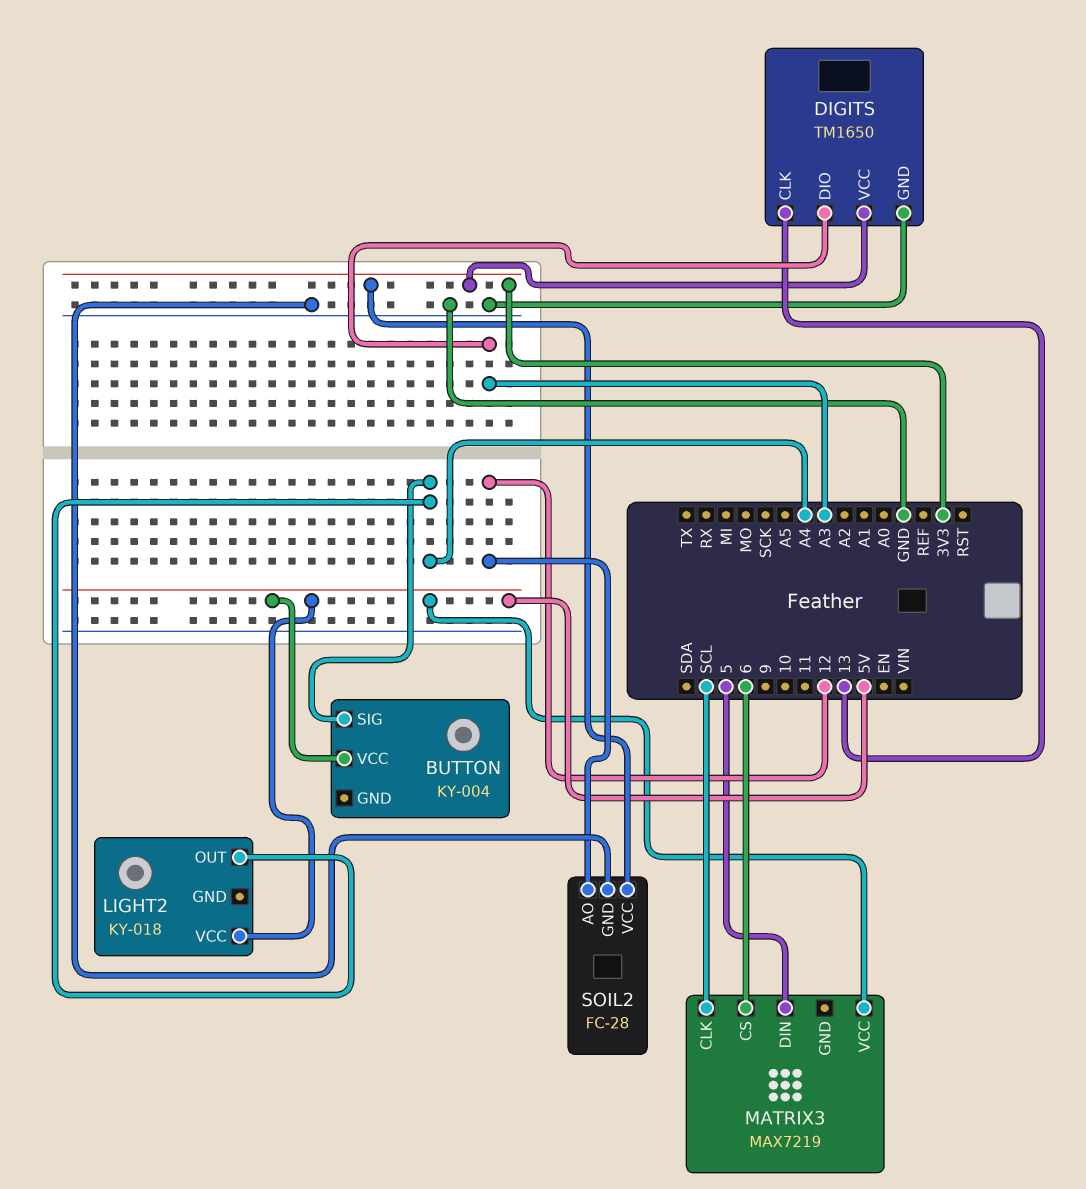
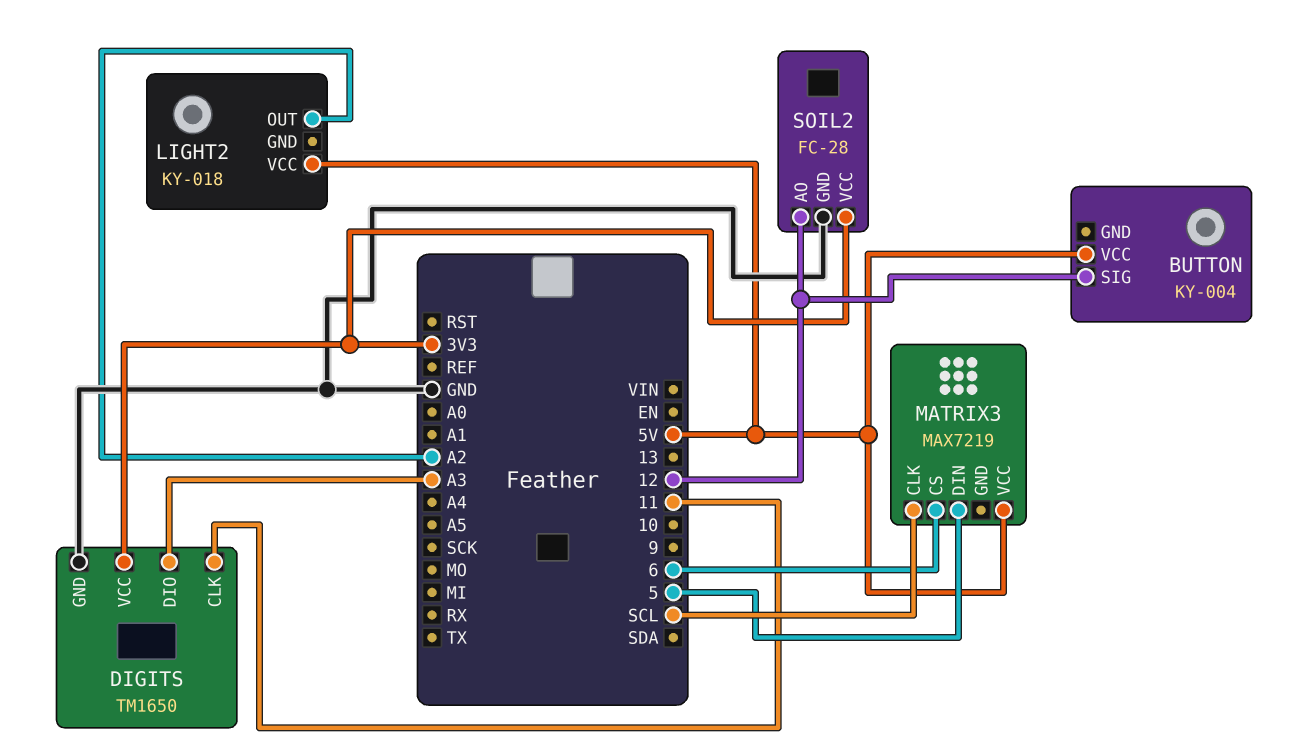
BUTTON pin SIG: A4 -> 12
DIGITS pin CLK: 13 -> 11
LIGHT2 pin OUT: A4 -> A2

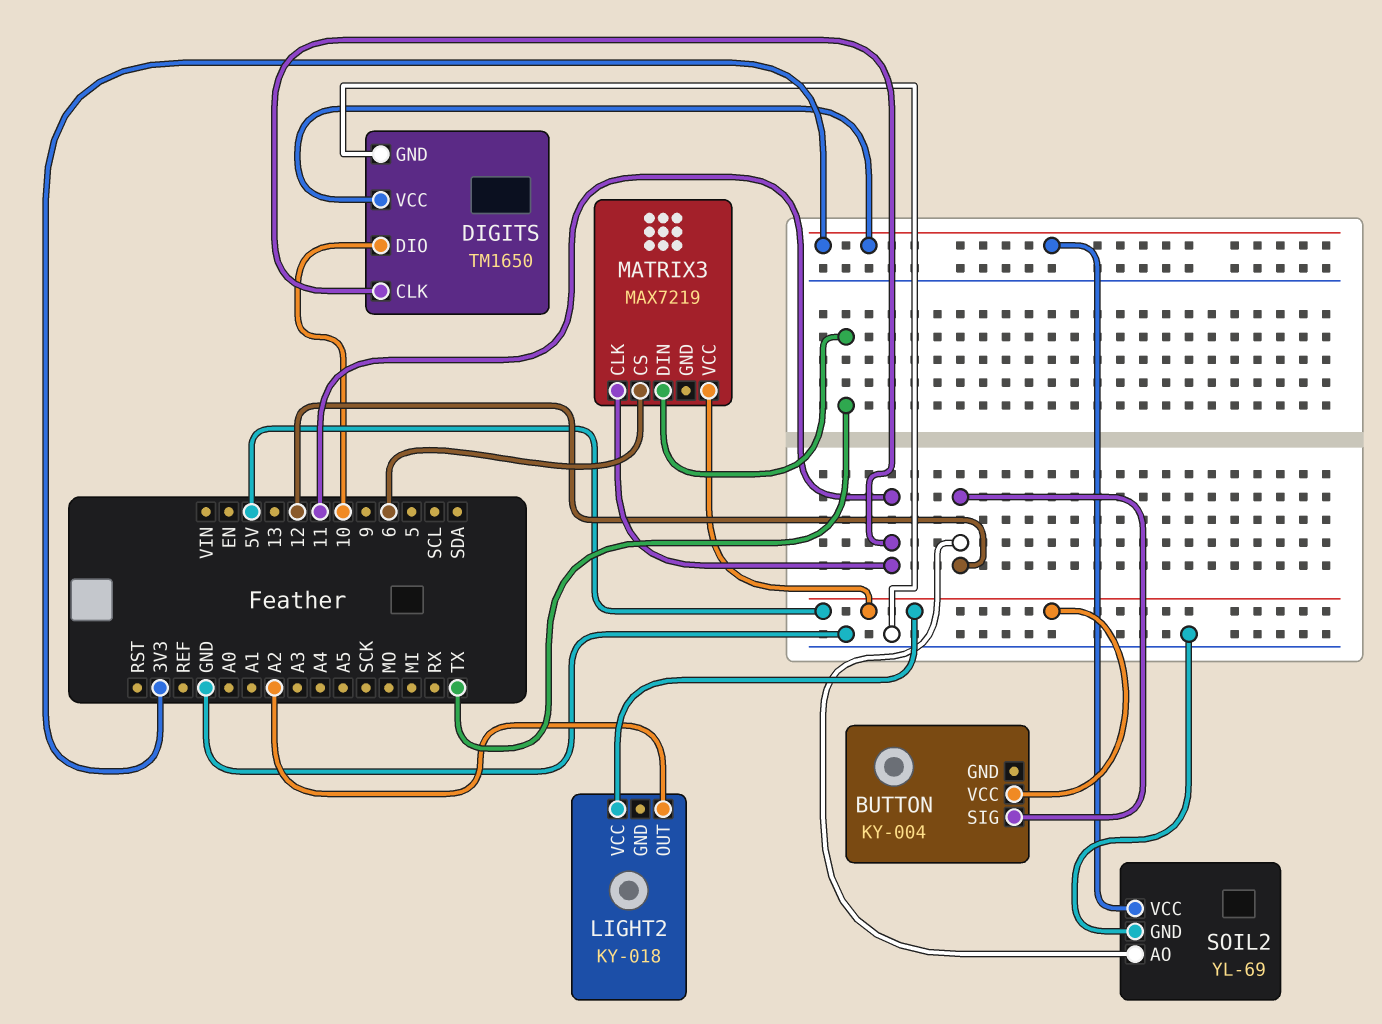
DIGITS pin DIO: A3 -> 10
MATRIX3 pin CLK: SCL -> 11
MATRIX3 pin DIN: 5 -> TX
SOIL2: FC-28 -> YL-69

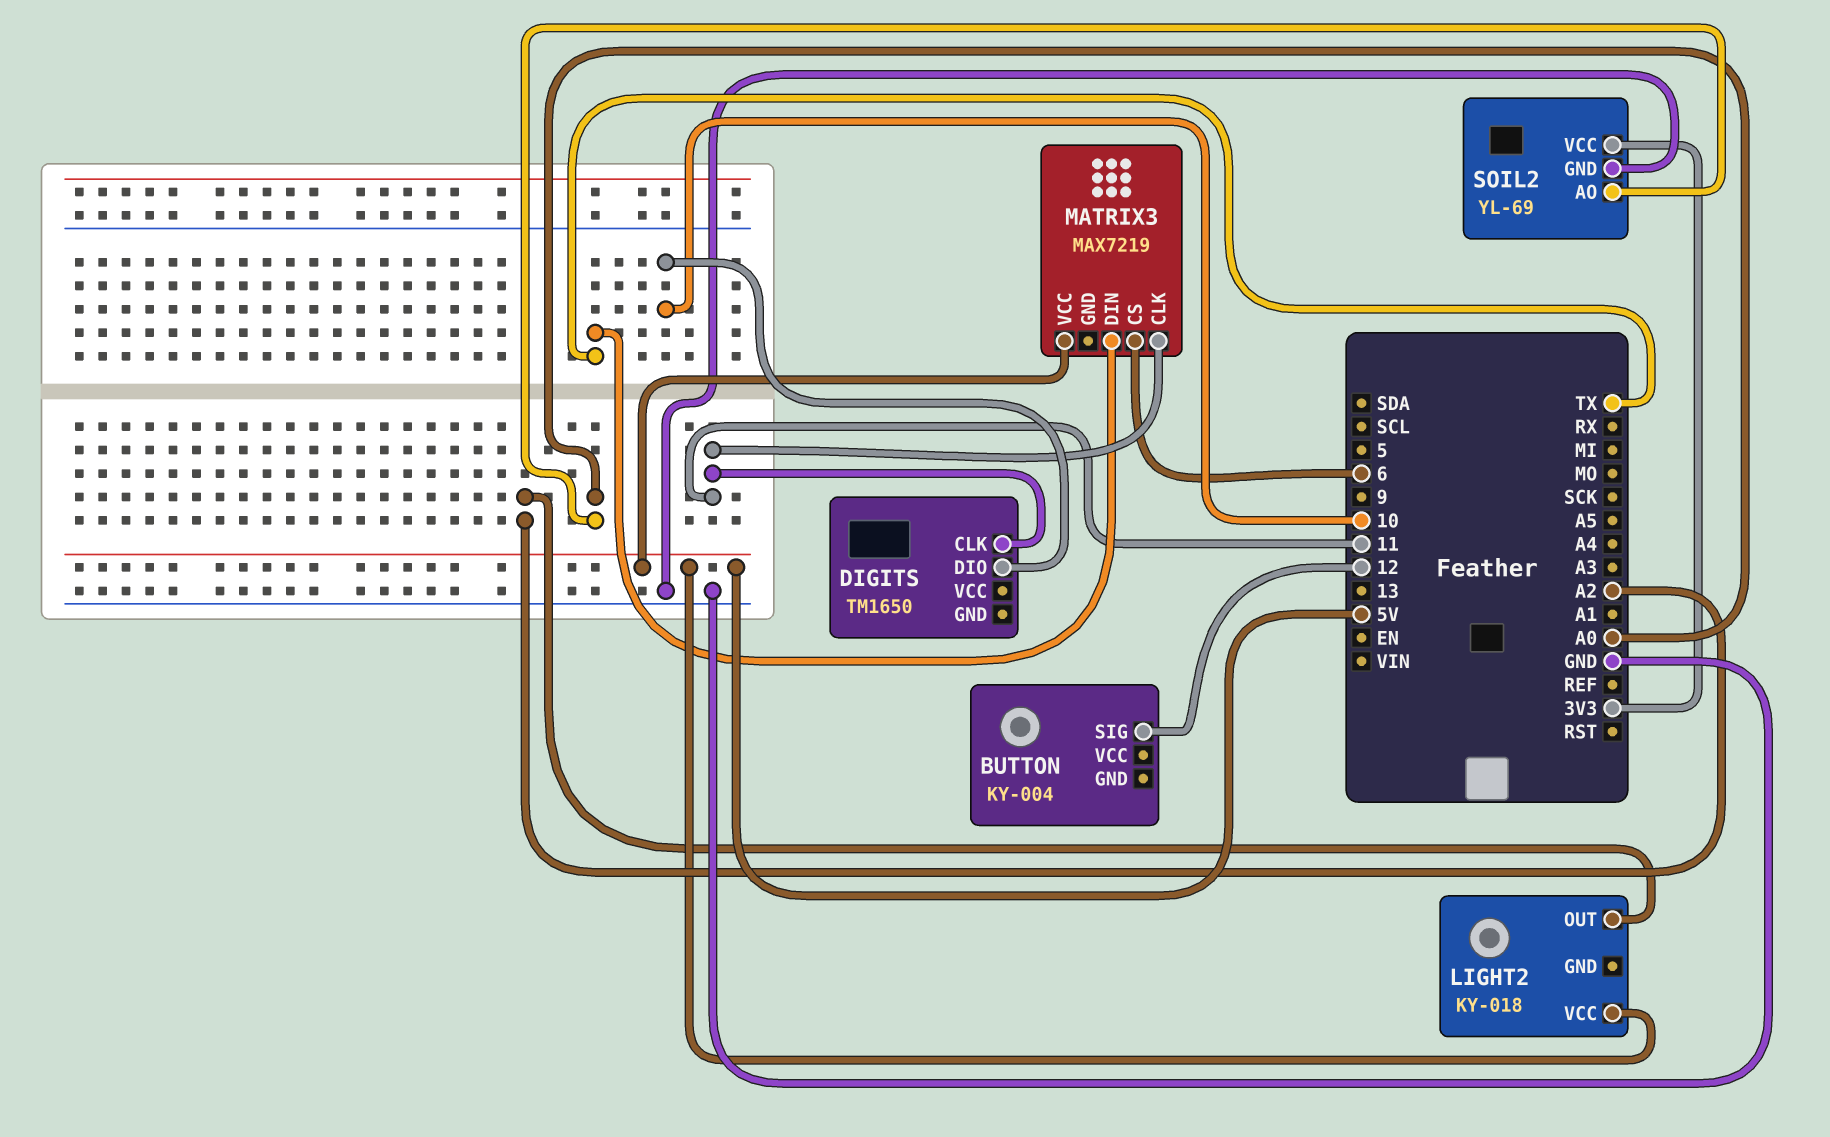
BUTTON pin VCC: 5V -> none
DIGITS pin GND: GND -> none
DIGITS pin VCC: 3V3 -> none
SOIL2 pin AO: 12 -> A0

